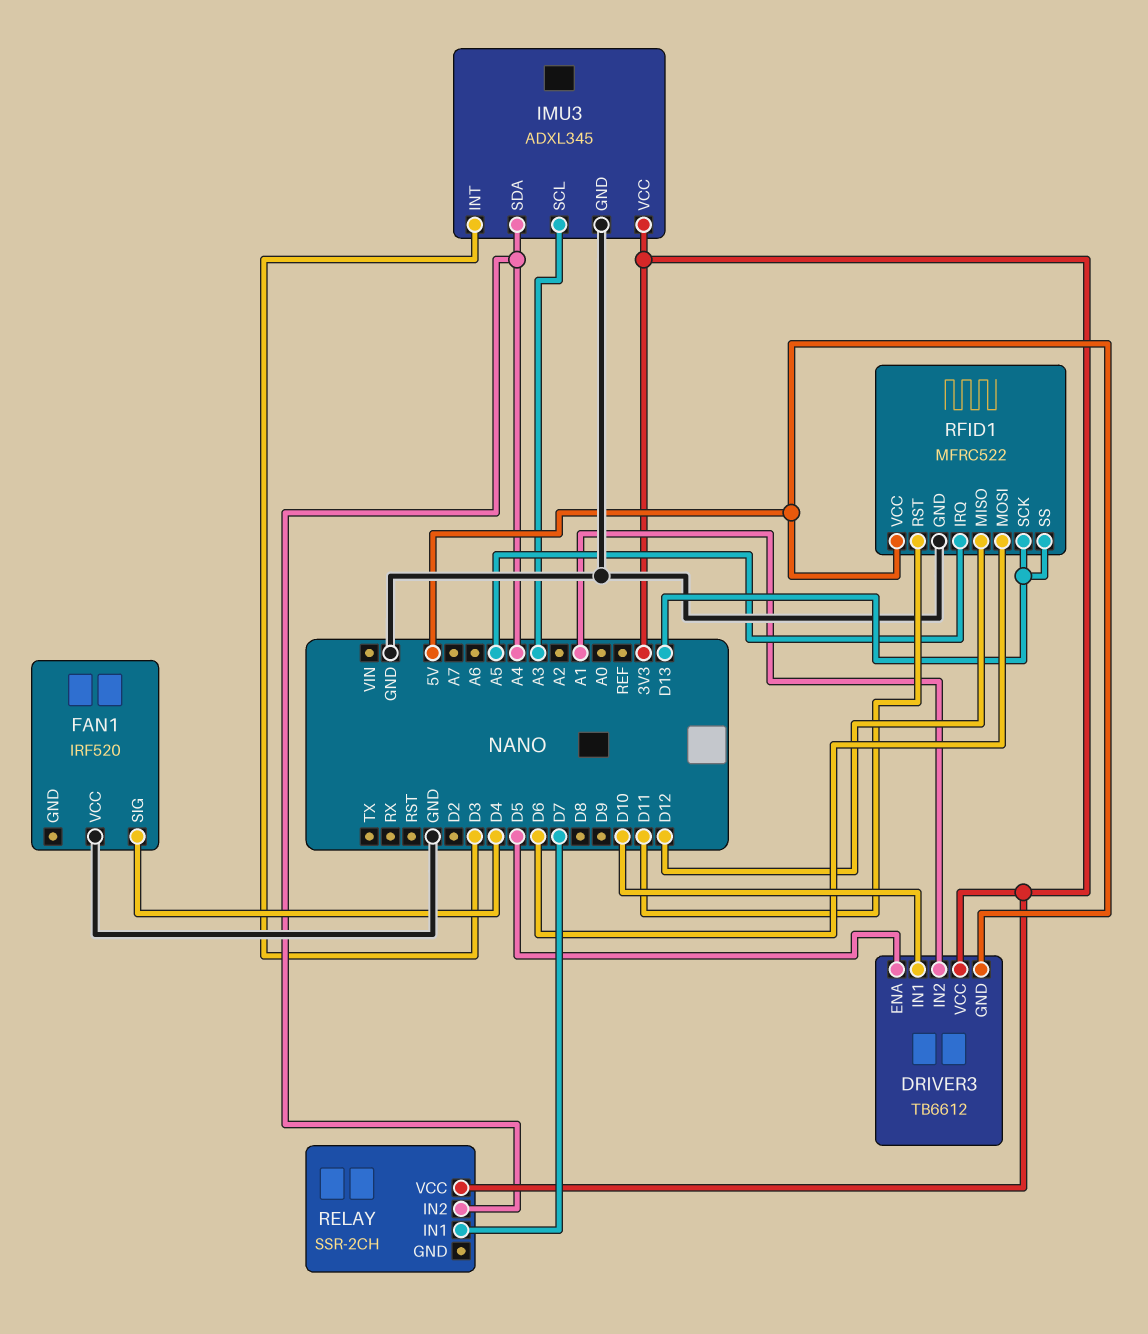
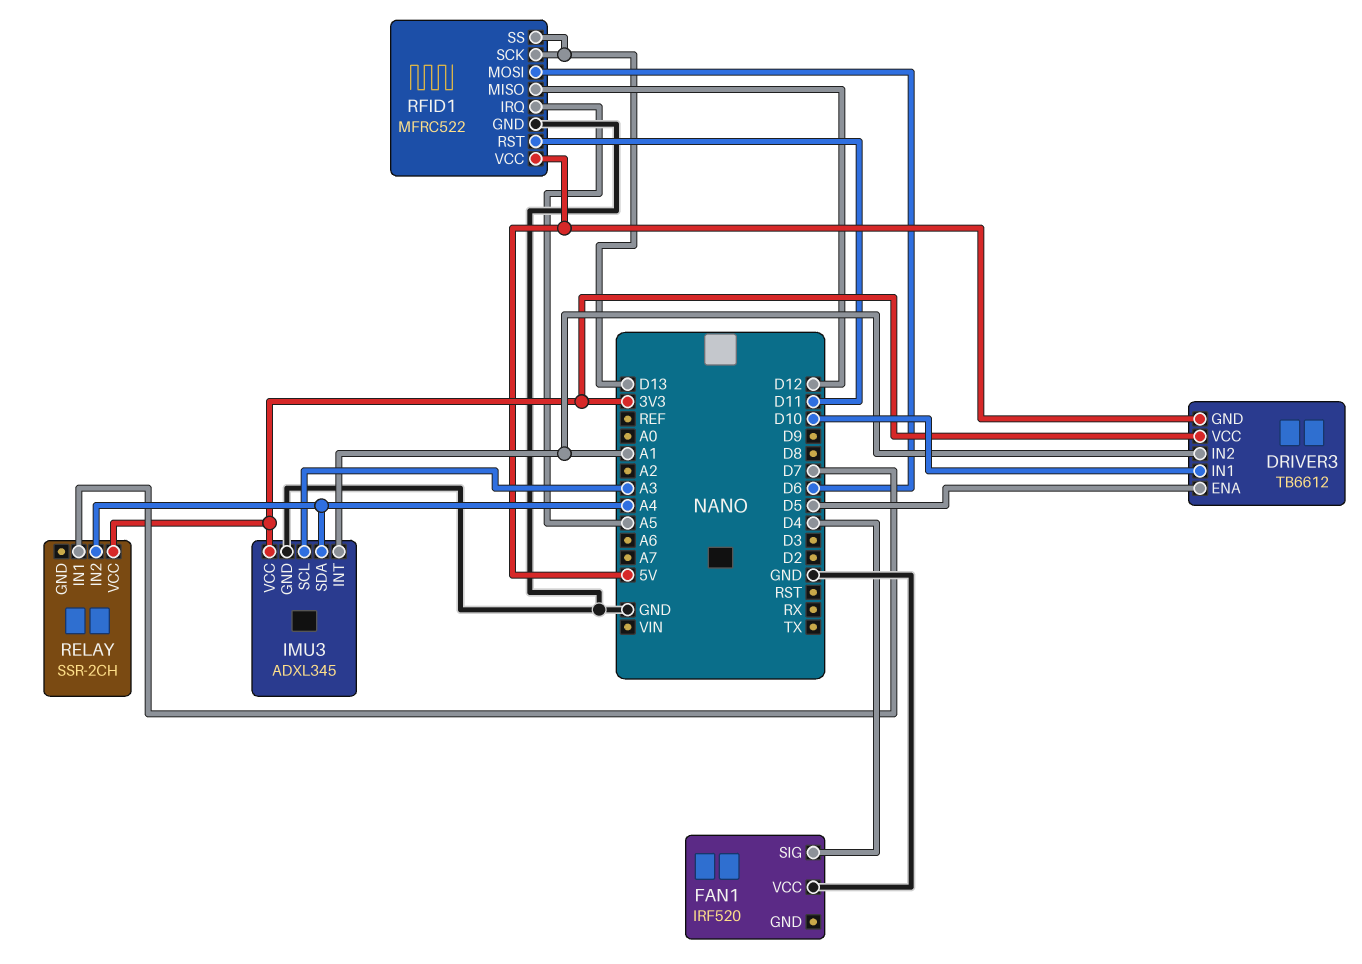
IMU3 pin INT: D3 -> A1

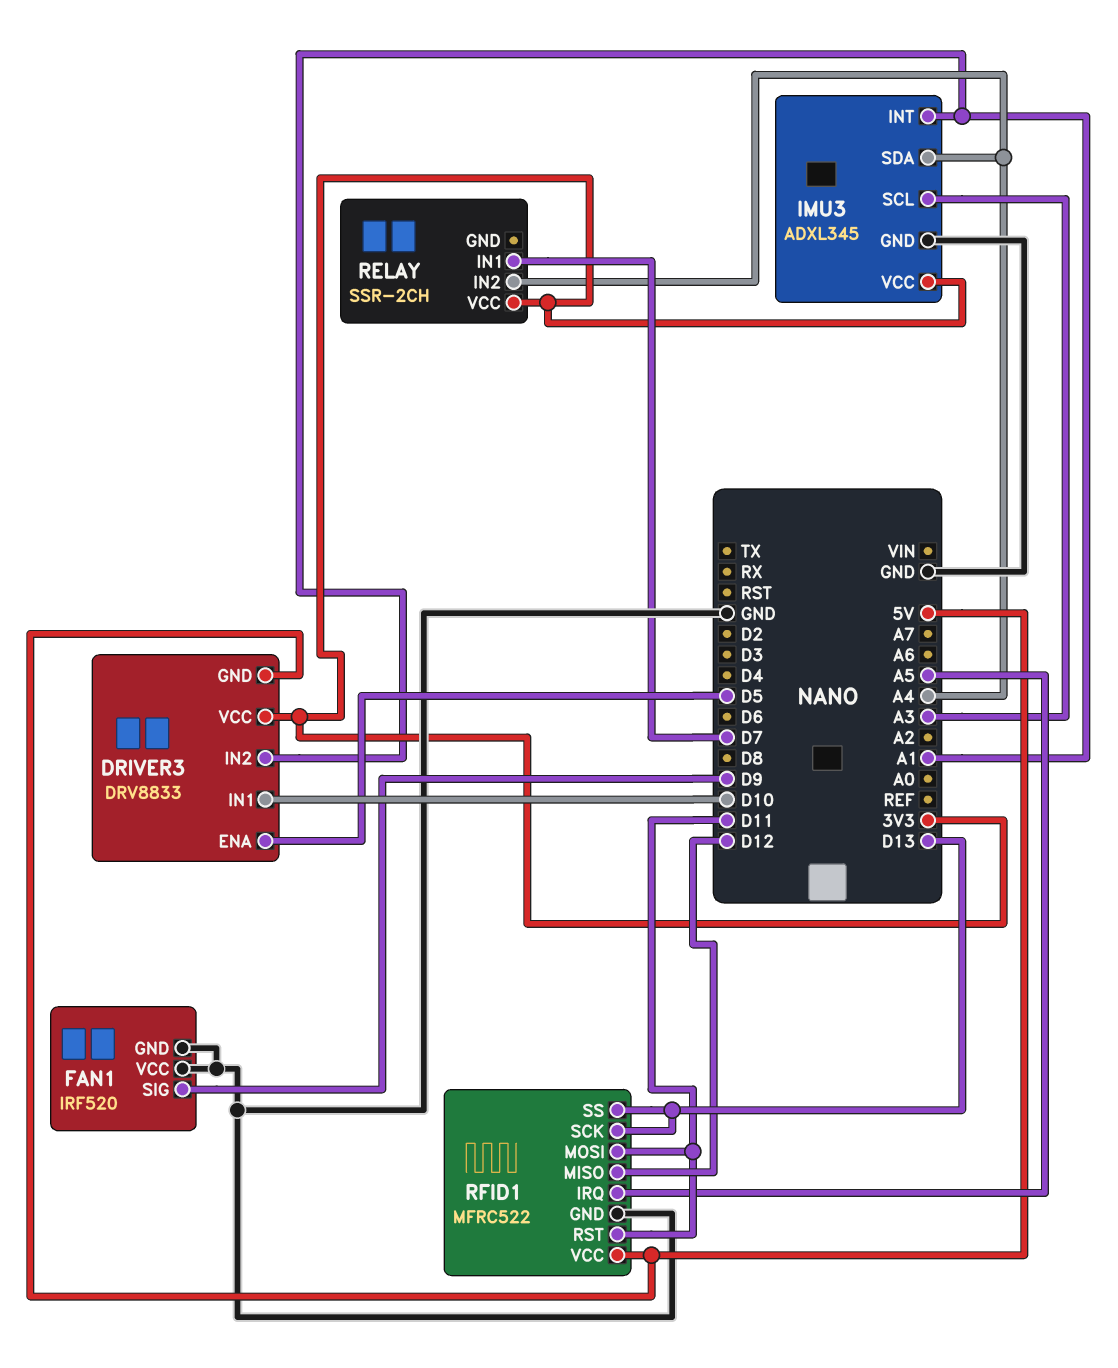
DRIVER3: TB6612 -> DRV8833
FAN1 pin GND: none -> GND
FAN1 pin SIG: D4 -> D9
RFID1 pin MOSI: D6 -> D11

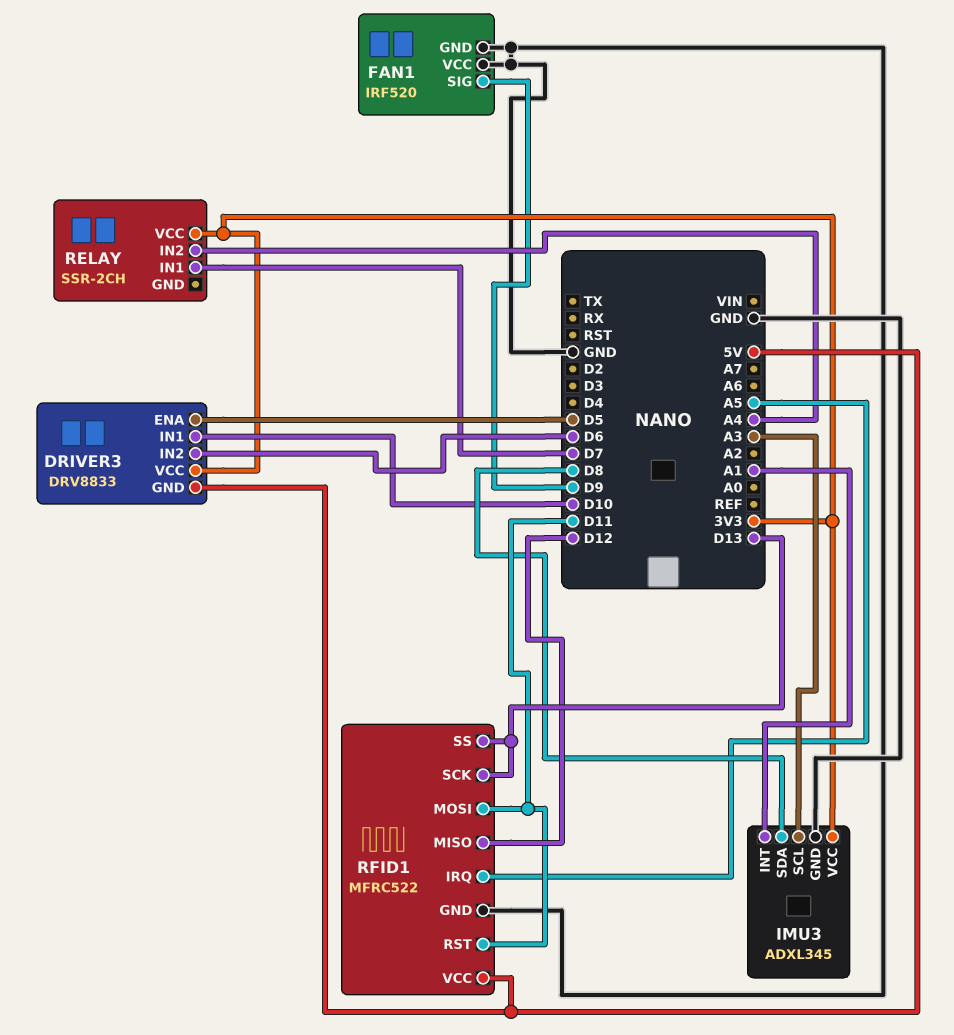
DRIVER3 pin IN2: A1 -> D6
IMU3 pin SDA: A4 -> D8

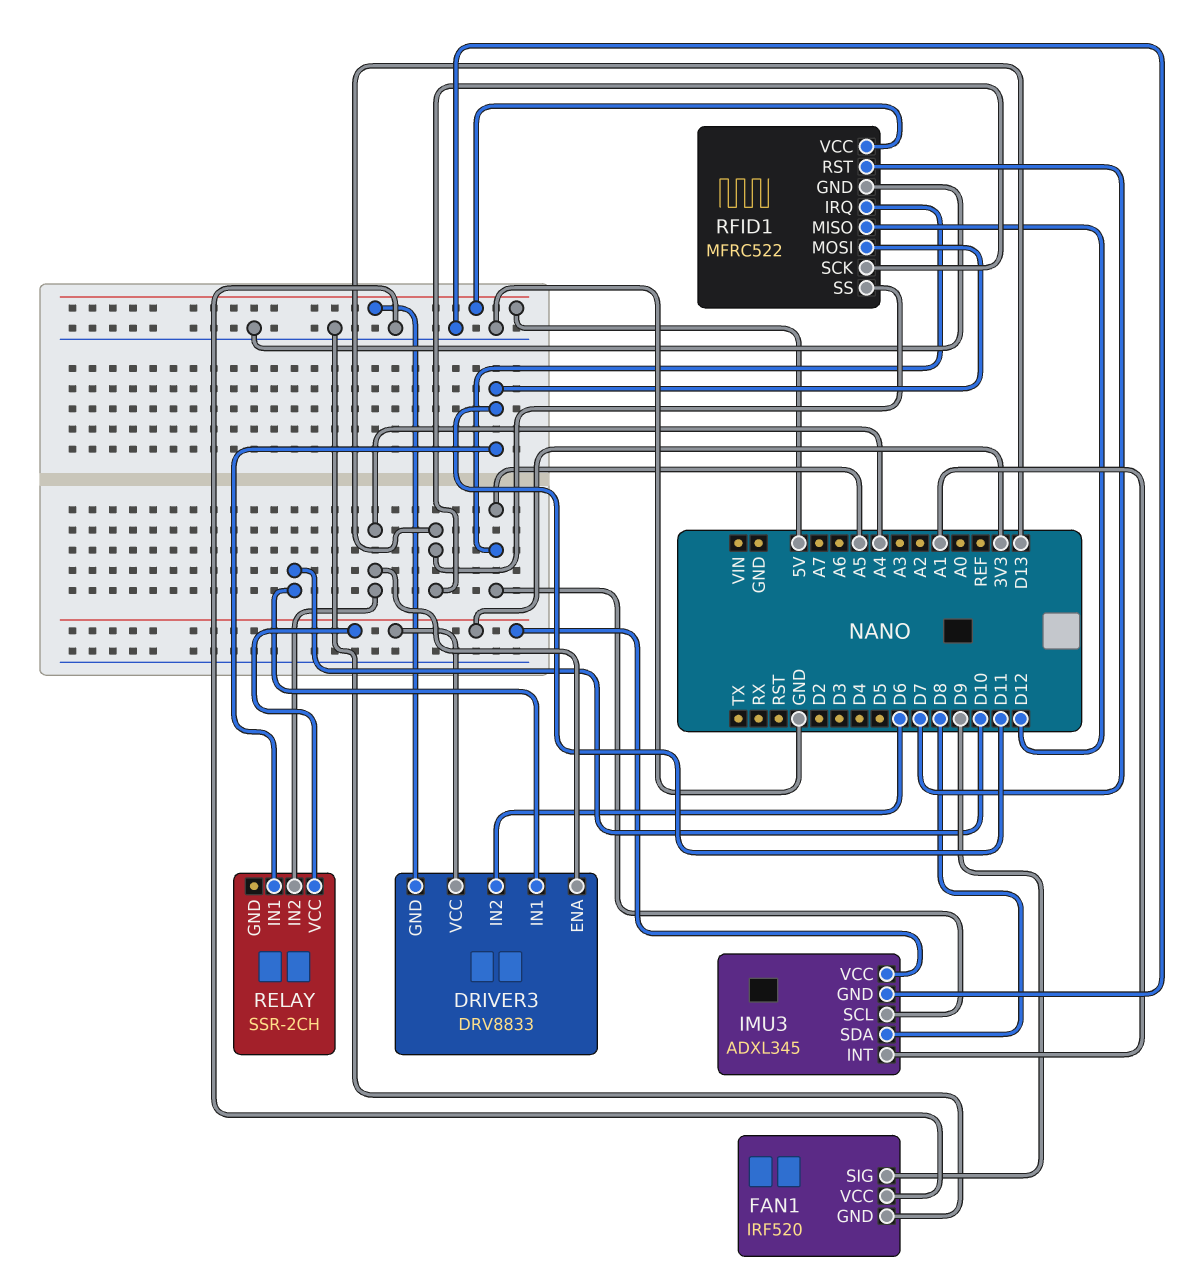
DRIVER3 pin ENA: D5 -> A4
IMU3 pin SCL: A3 -> A5
RELAY pin IN1: D7 -> D11
RFID1 pin RST: D11 -> D7

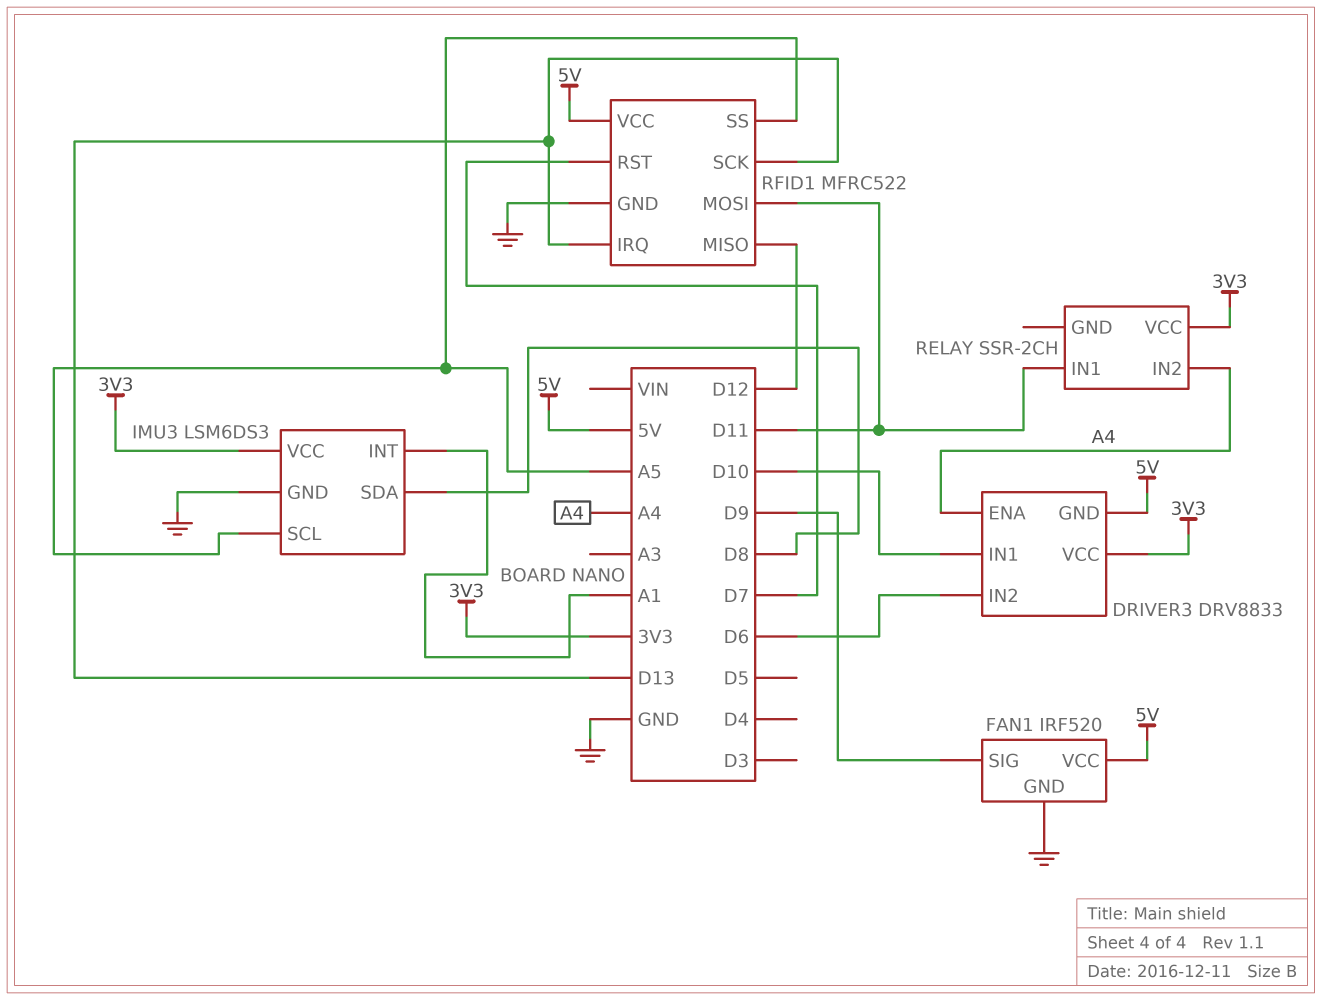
FAN1 pin VCC: GND -> 5V
IMU3: ADXL345 -> LSM6DS3
RFID1 pin IRQ: A5 -> D13
RFID1 pin SS: D13 -> A5

